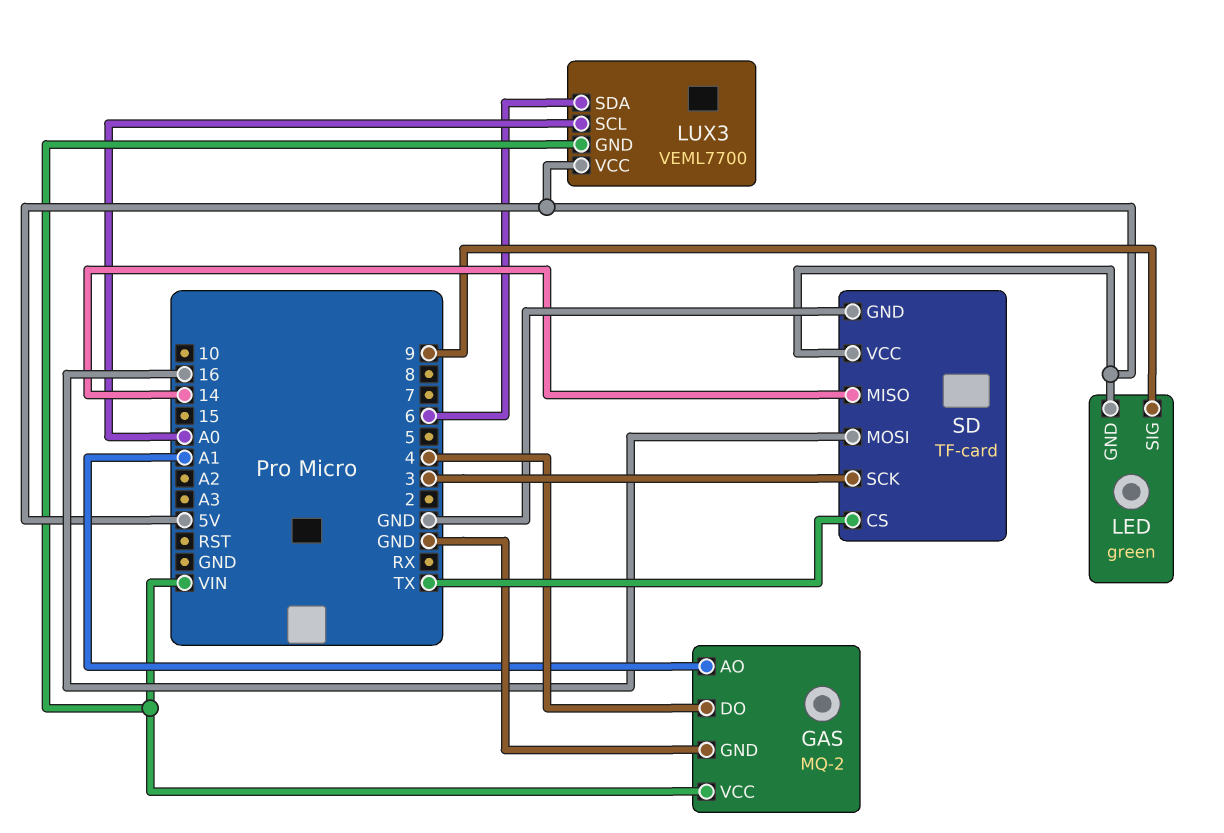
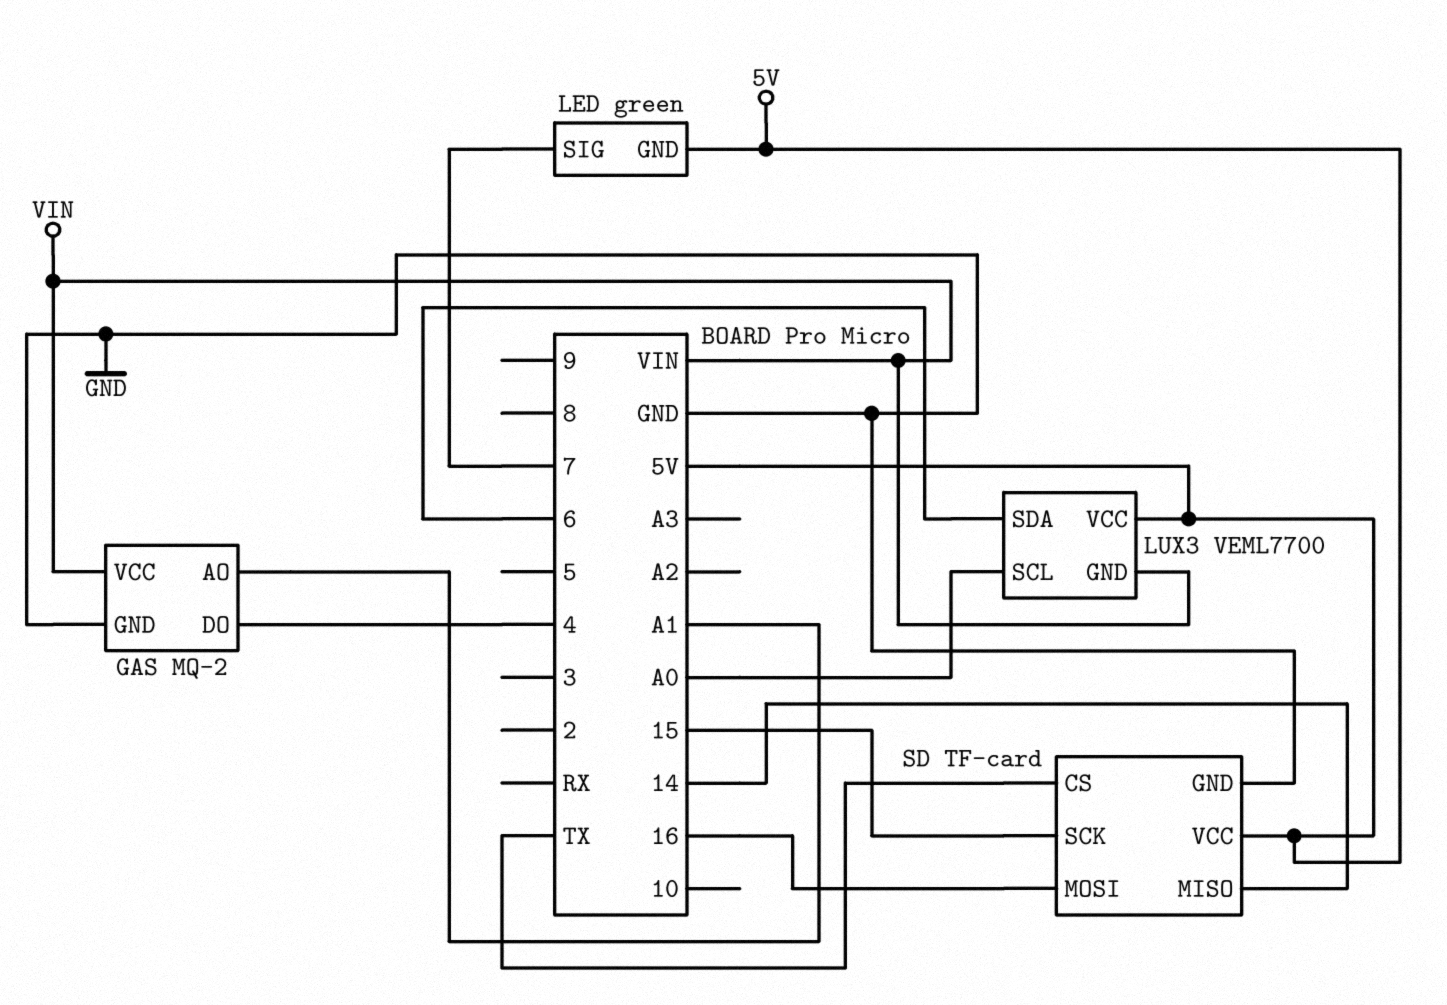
LED pin SIG: 9 -> 7
SD pin SCK: 3 -> 15

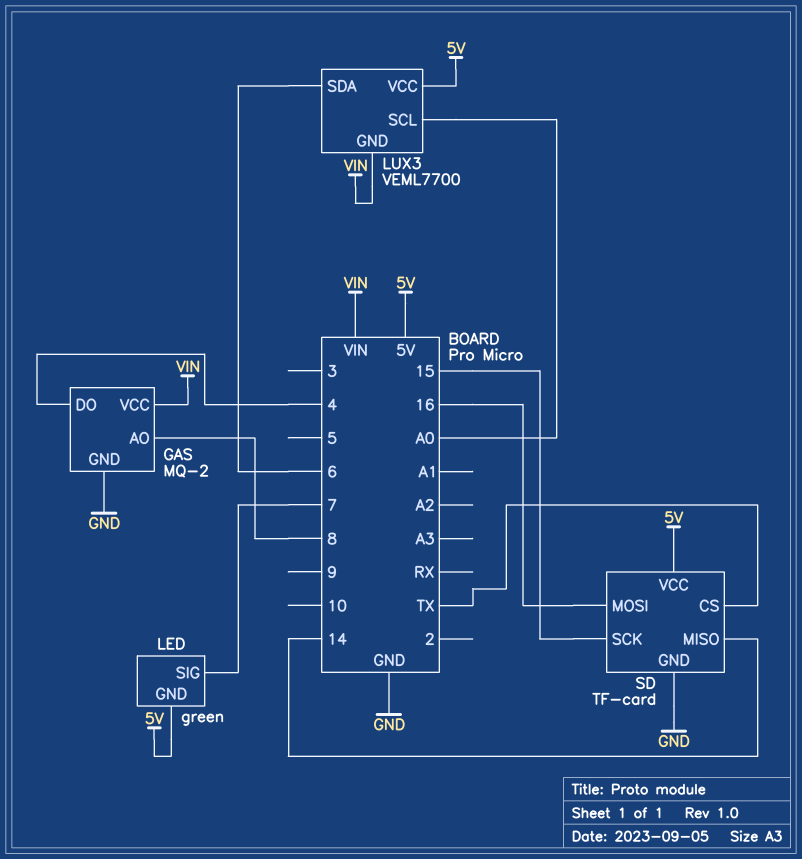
GAS pin AO: A1 -> 8

